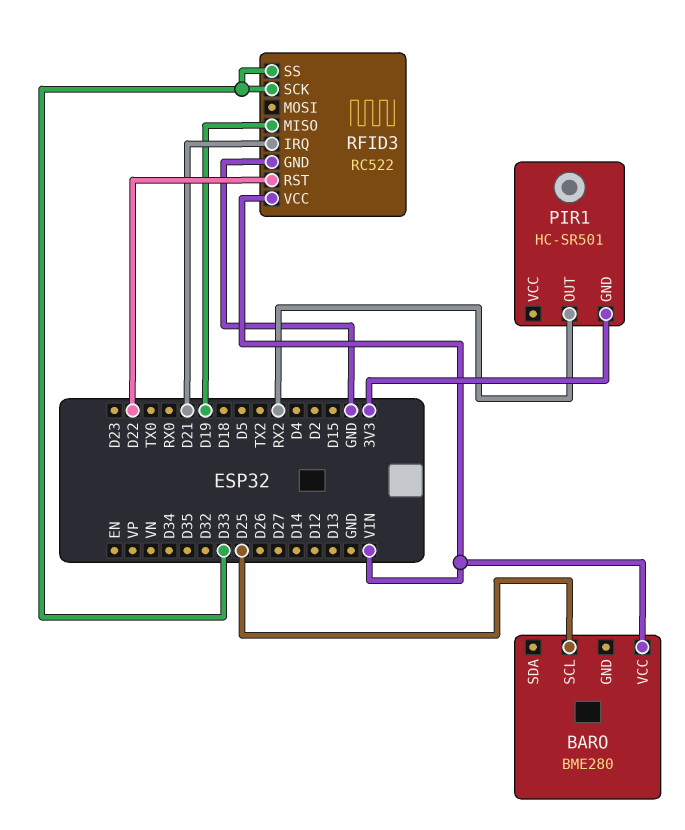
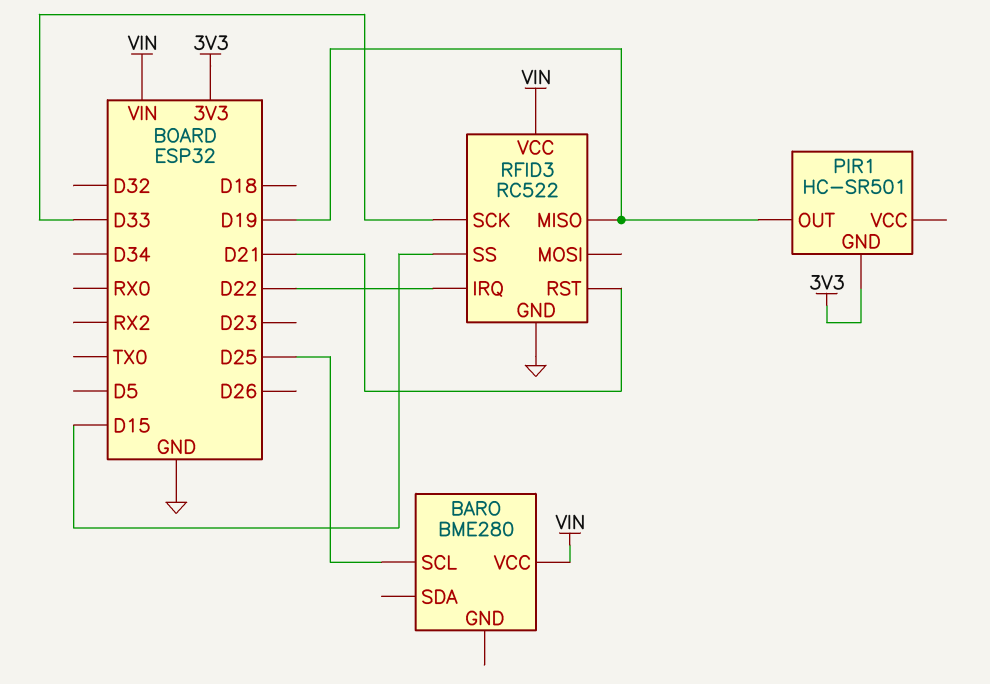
PIR1 pin OUT: RX2 -> D19
RFID3 pin IRQ: D21 -> D22
RFID3 pin RST: D22 -> D21
RFID3 pin SS: D33 -> D15

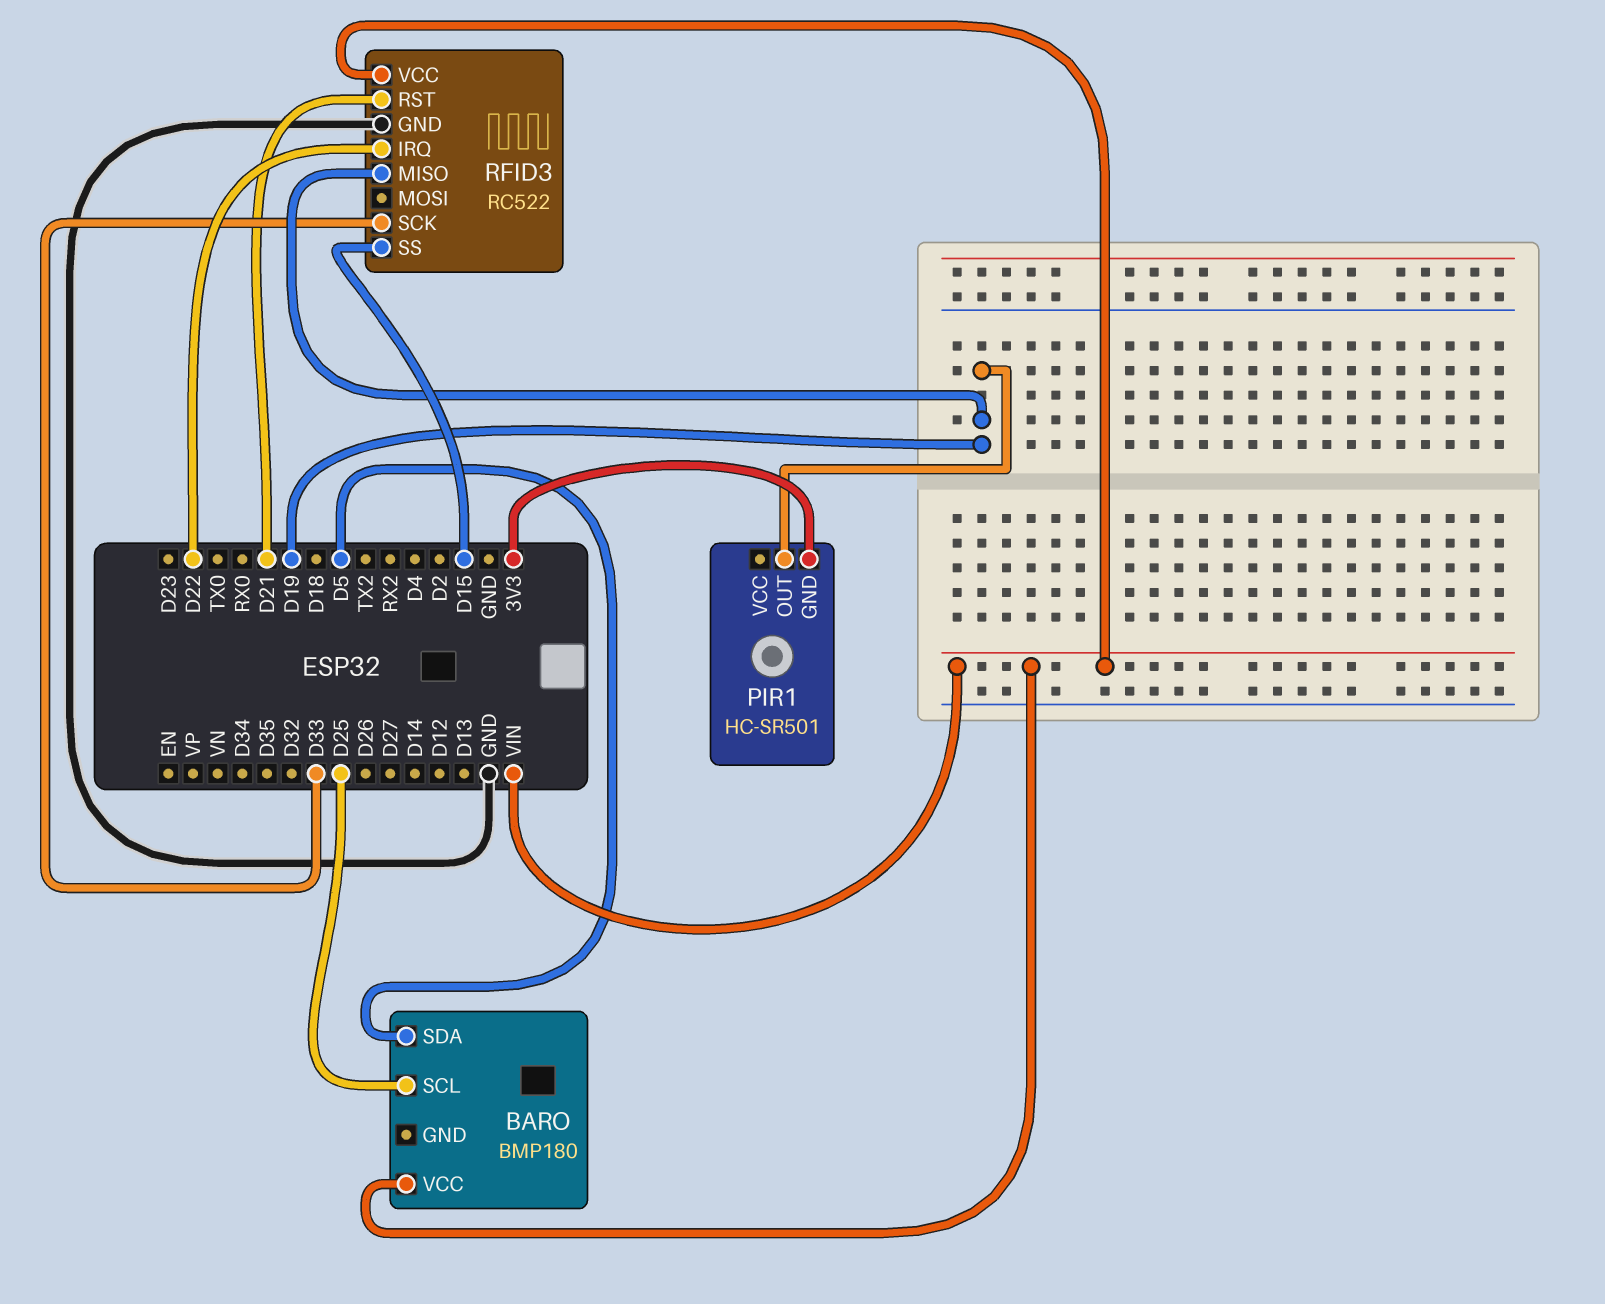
BARO: BME280 -> BMP180
BARO pin SDA: none -> D5

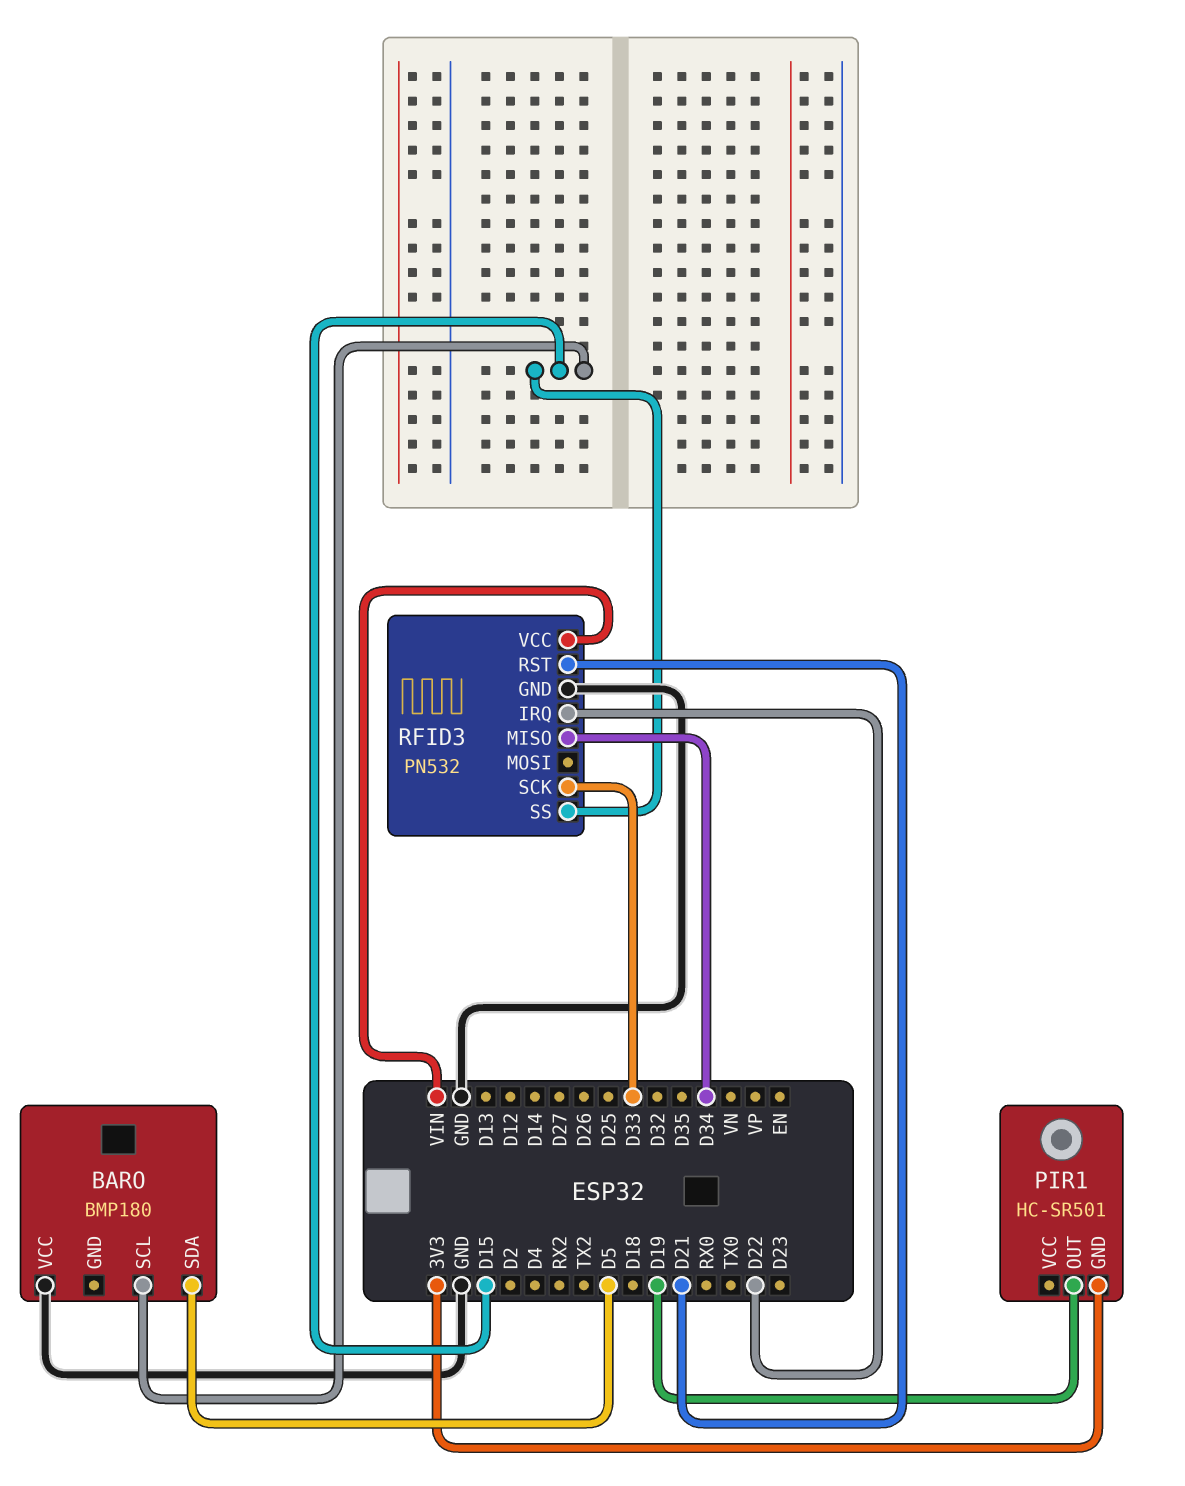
BARO pin SCL: D25 -> D15
BARO pin VCC: VIN -> GND
RFID3: RC522 -> PN532
RFID3 pin MISO: D19 -> D34

